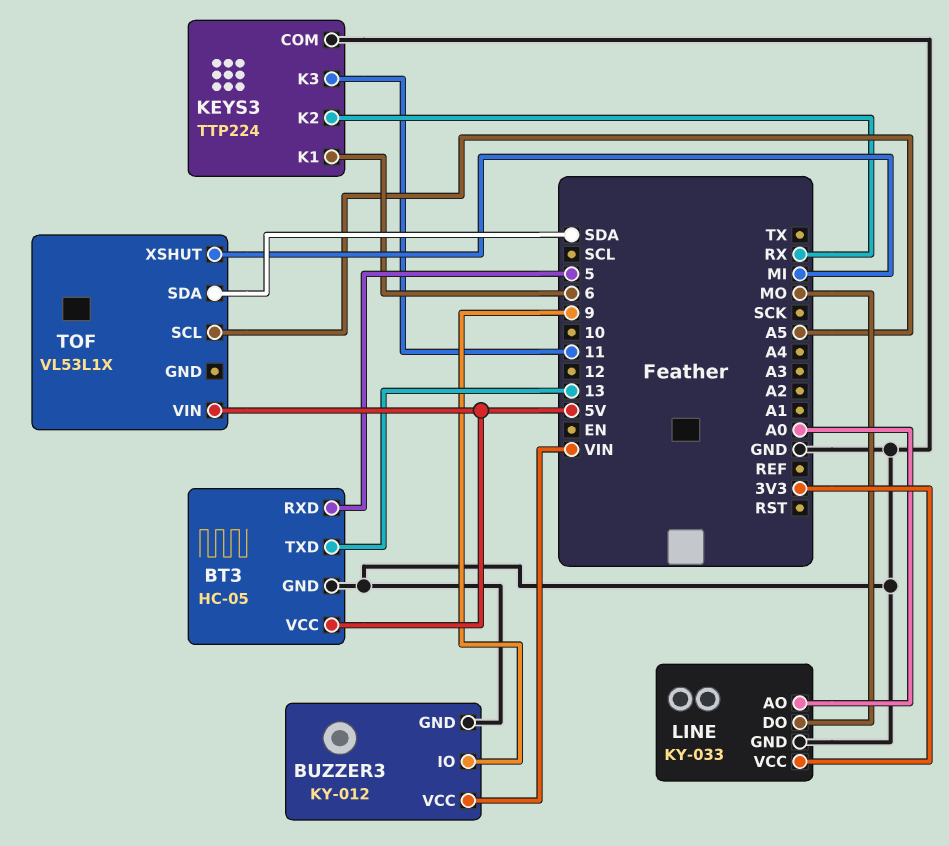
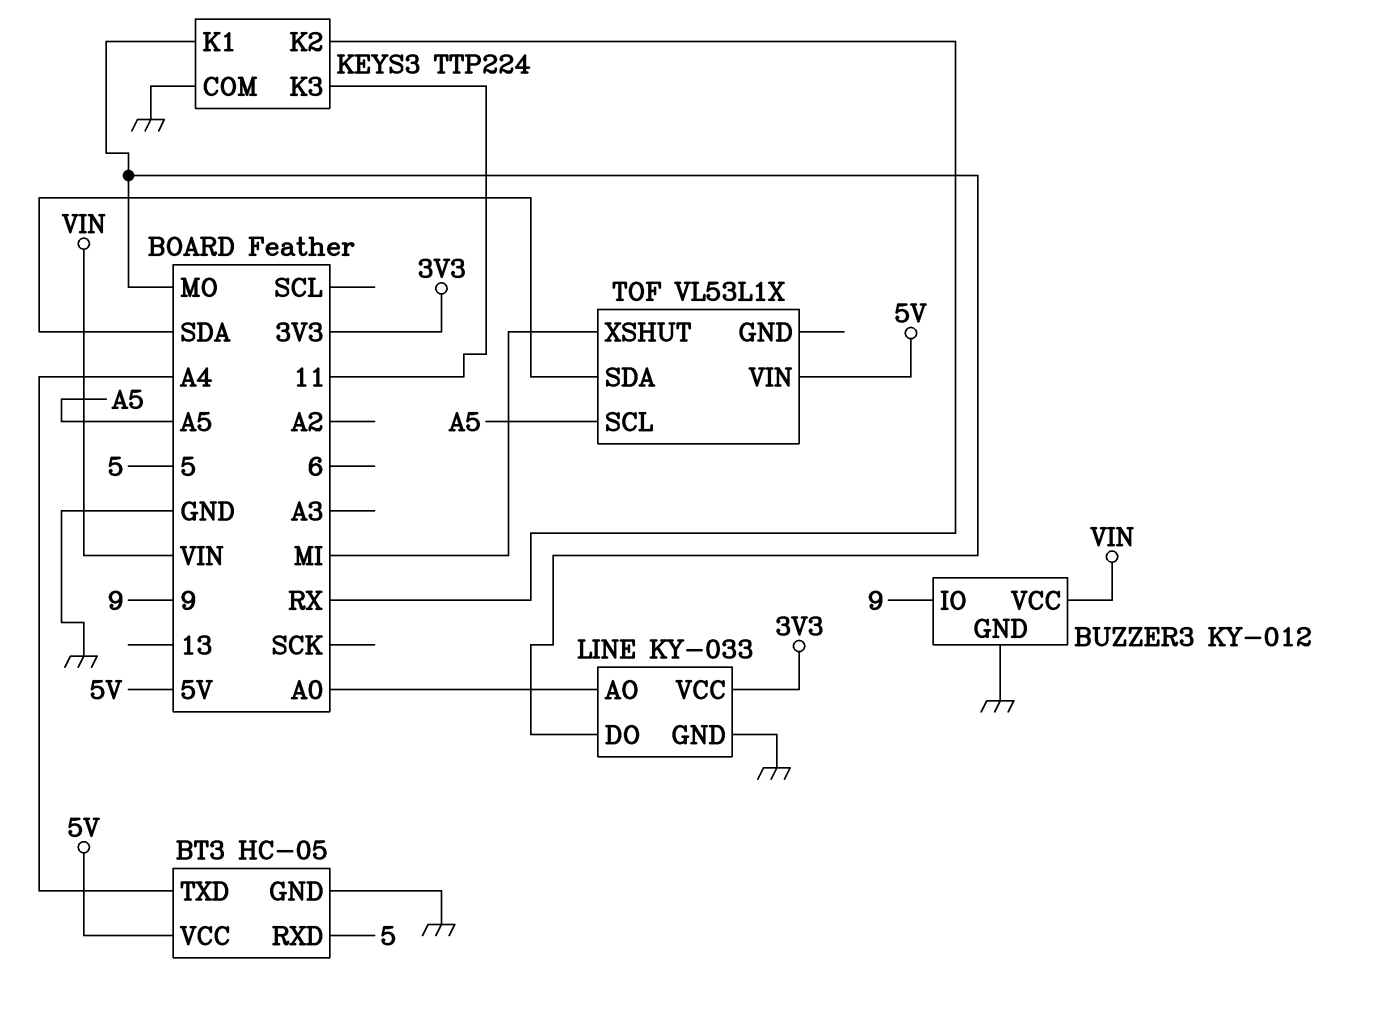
BT3 pin TXD: 13 -> A4
KEYS3 pin K1: 6 -> MO

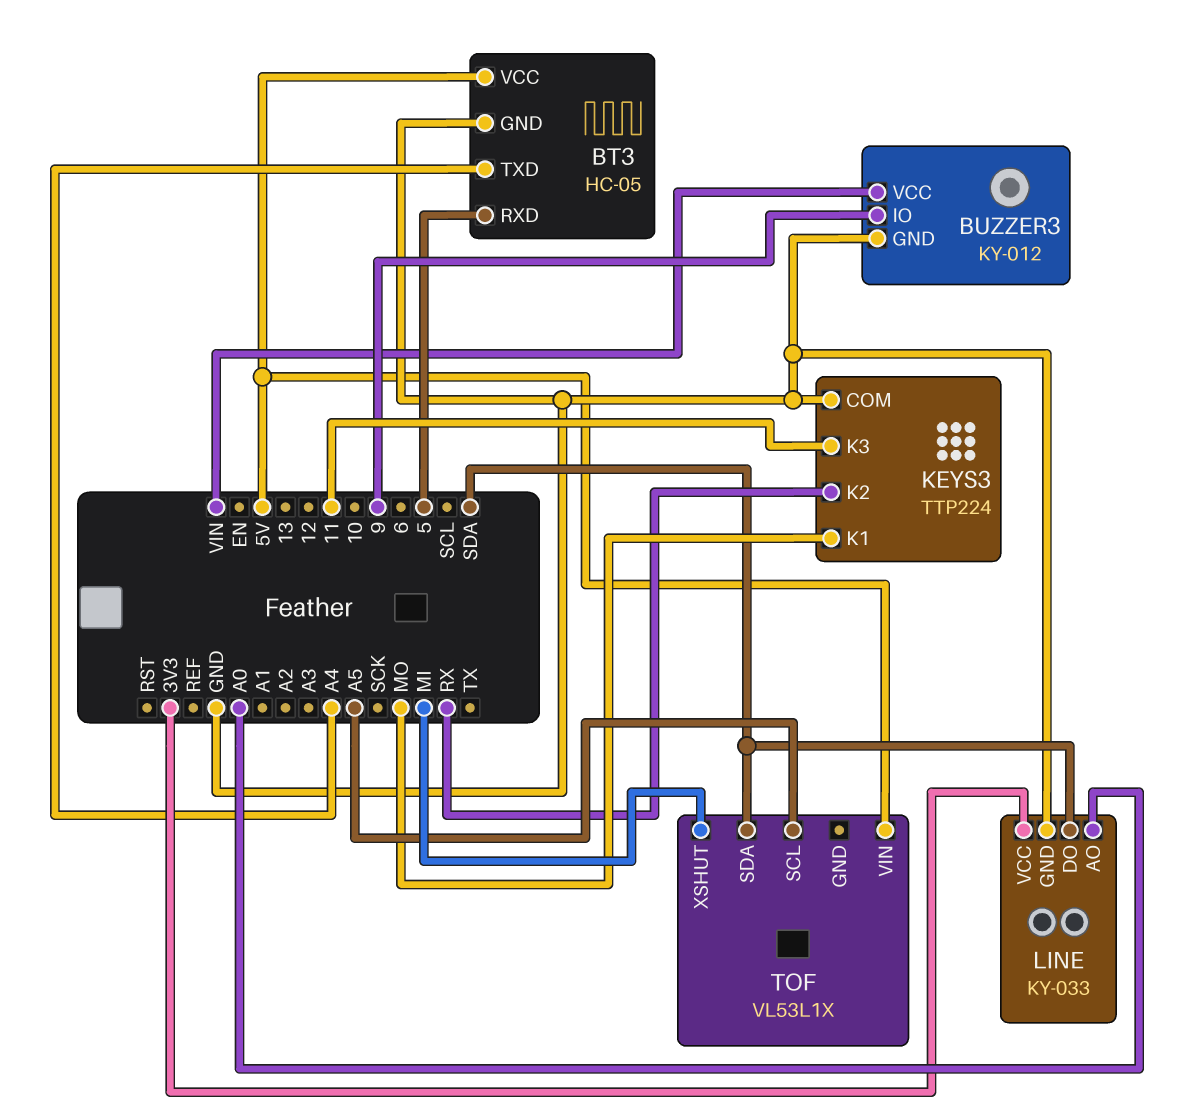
LINE pin DO: MO -> SDA

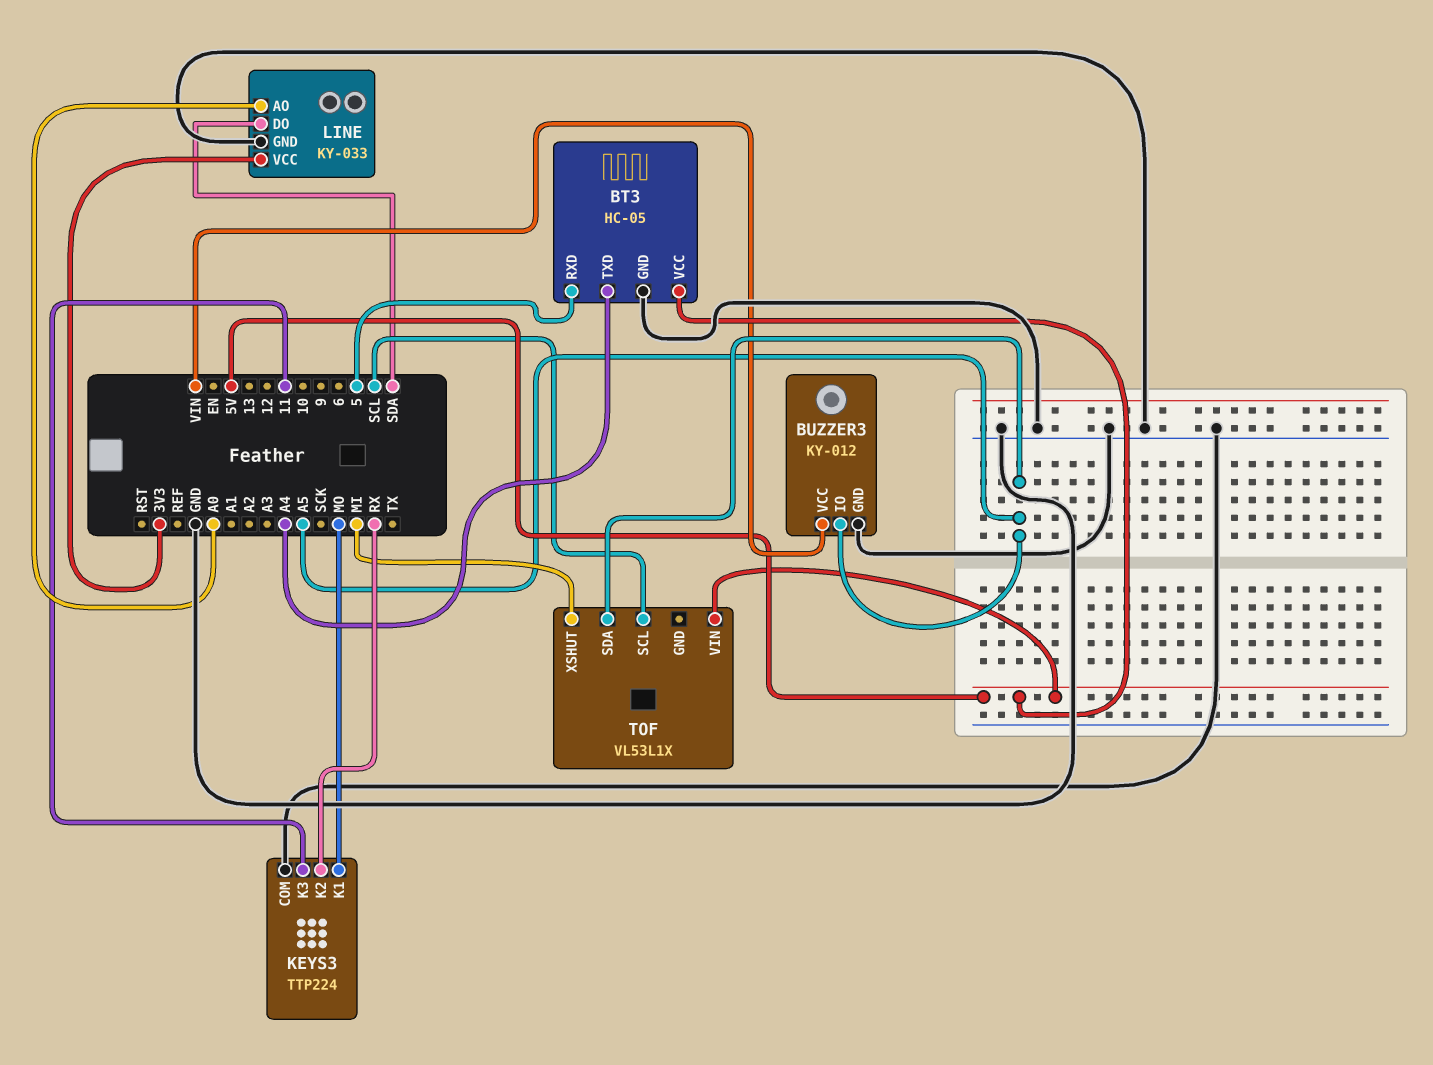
BUZZER3 pin IO: 9 -> A5
TOF pin SCL: A5 -> SCL
TOF pin SDA: SDA -> A5

